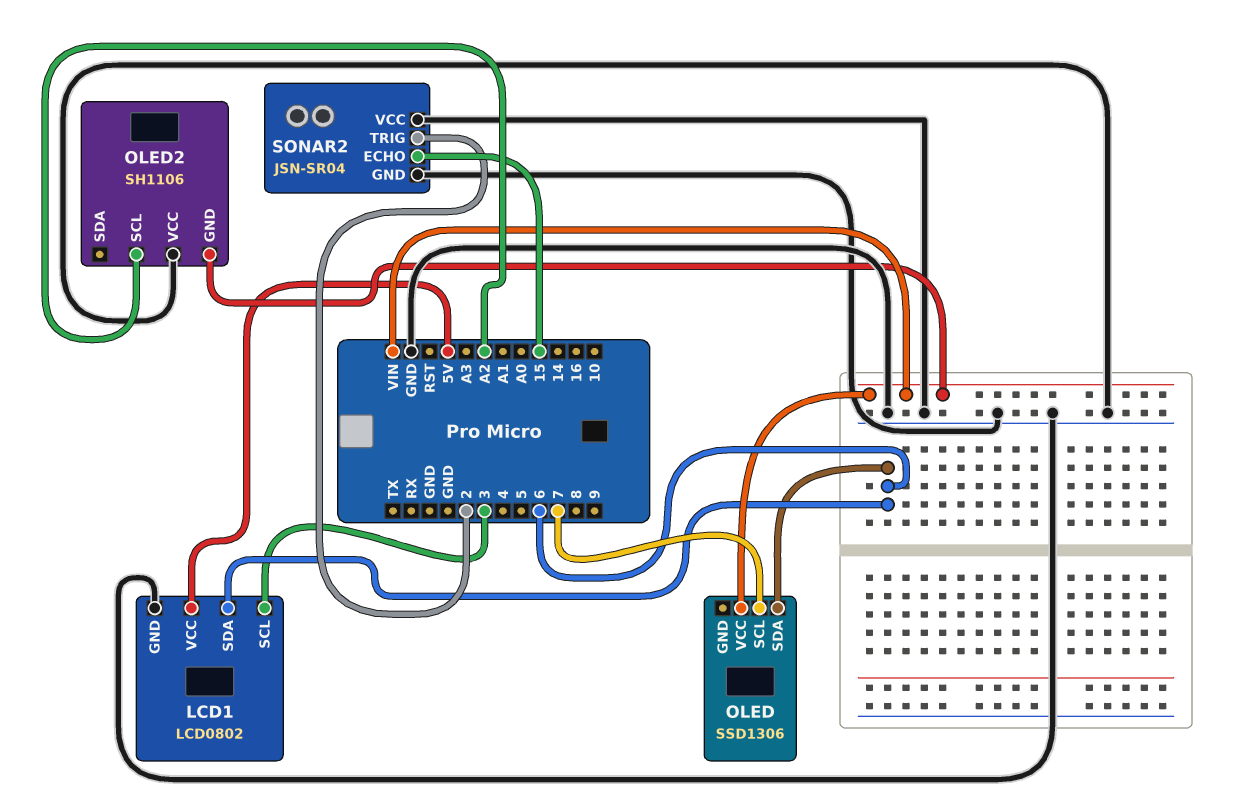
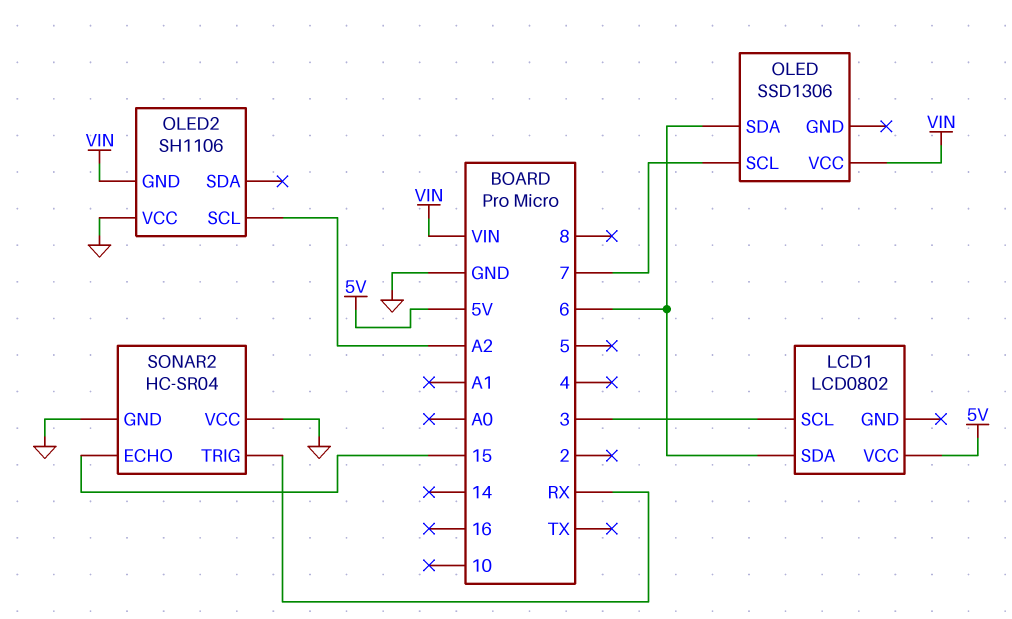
LCD1 pin GND: GND -> none
SONAR2: JSN-SR04 -> HC-SR04
SONAR2 pin TRIG: 2 -> RX

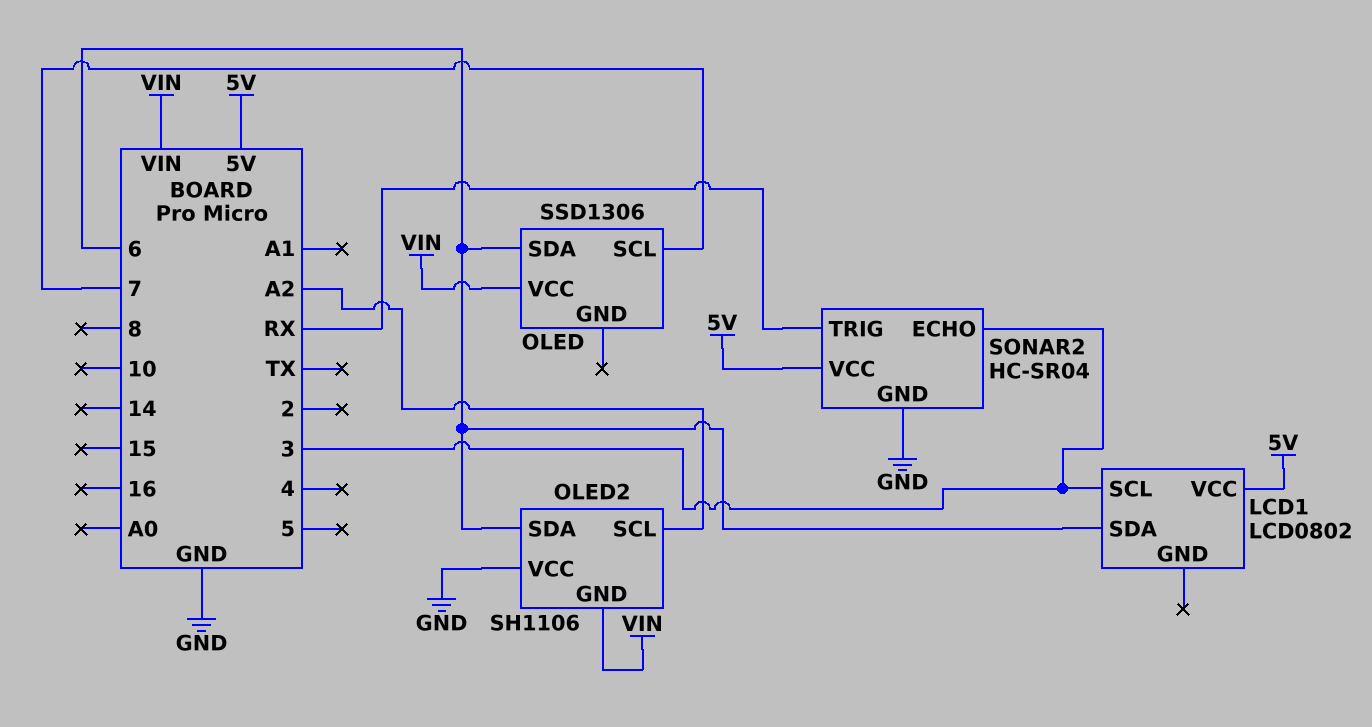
OLED2 pin SDA: none -> 6
SONAR2 pin ECHO: 15 -> 3
SONAR2 pin VCC: GND -> 5V

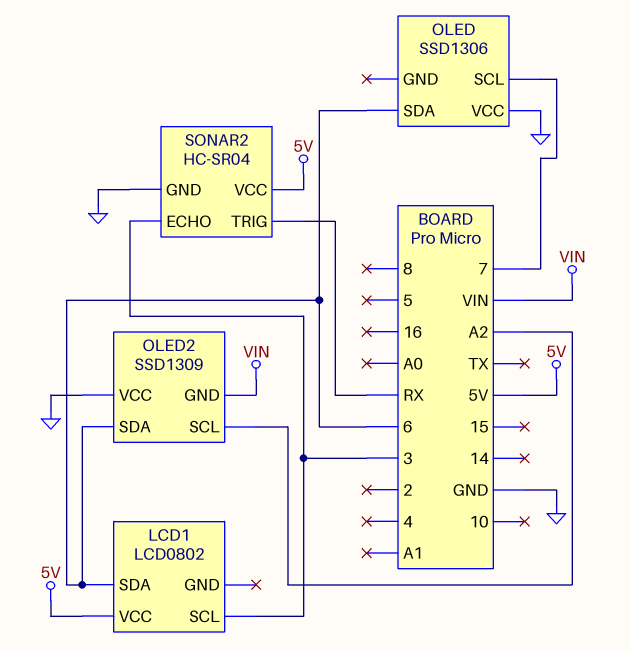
OLED pin VCC: VIN -> GND
OLED2: SH1106 -> SSD1309

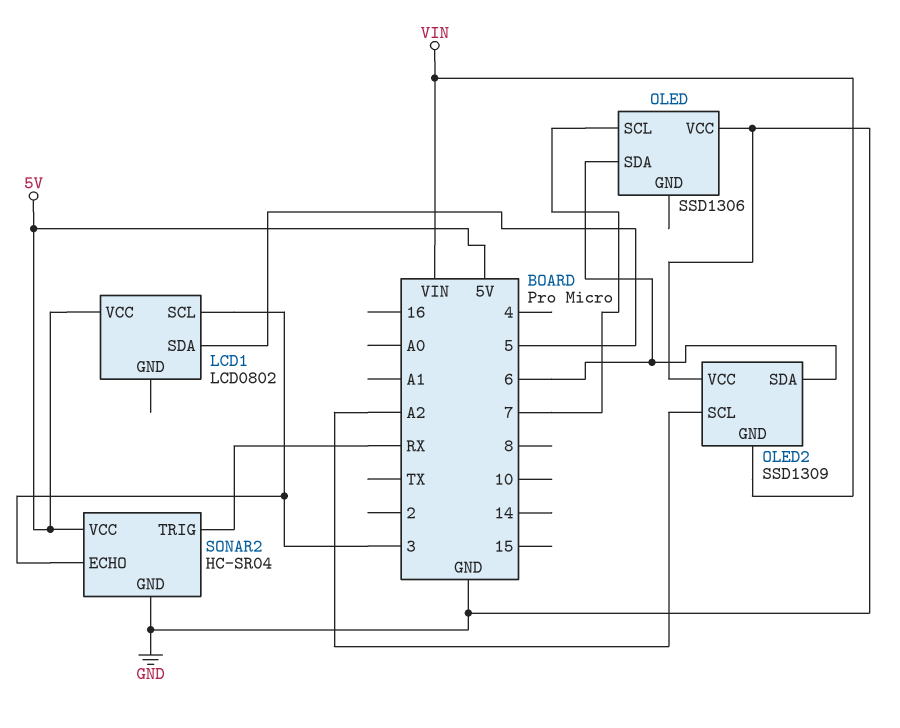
LCD1 pin SDA: 6 -> 5

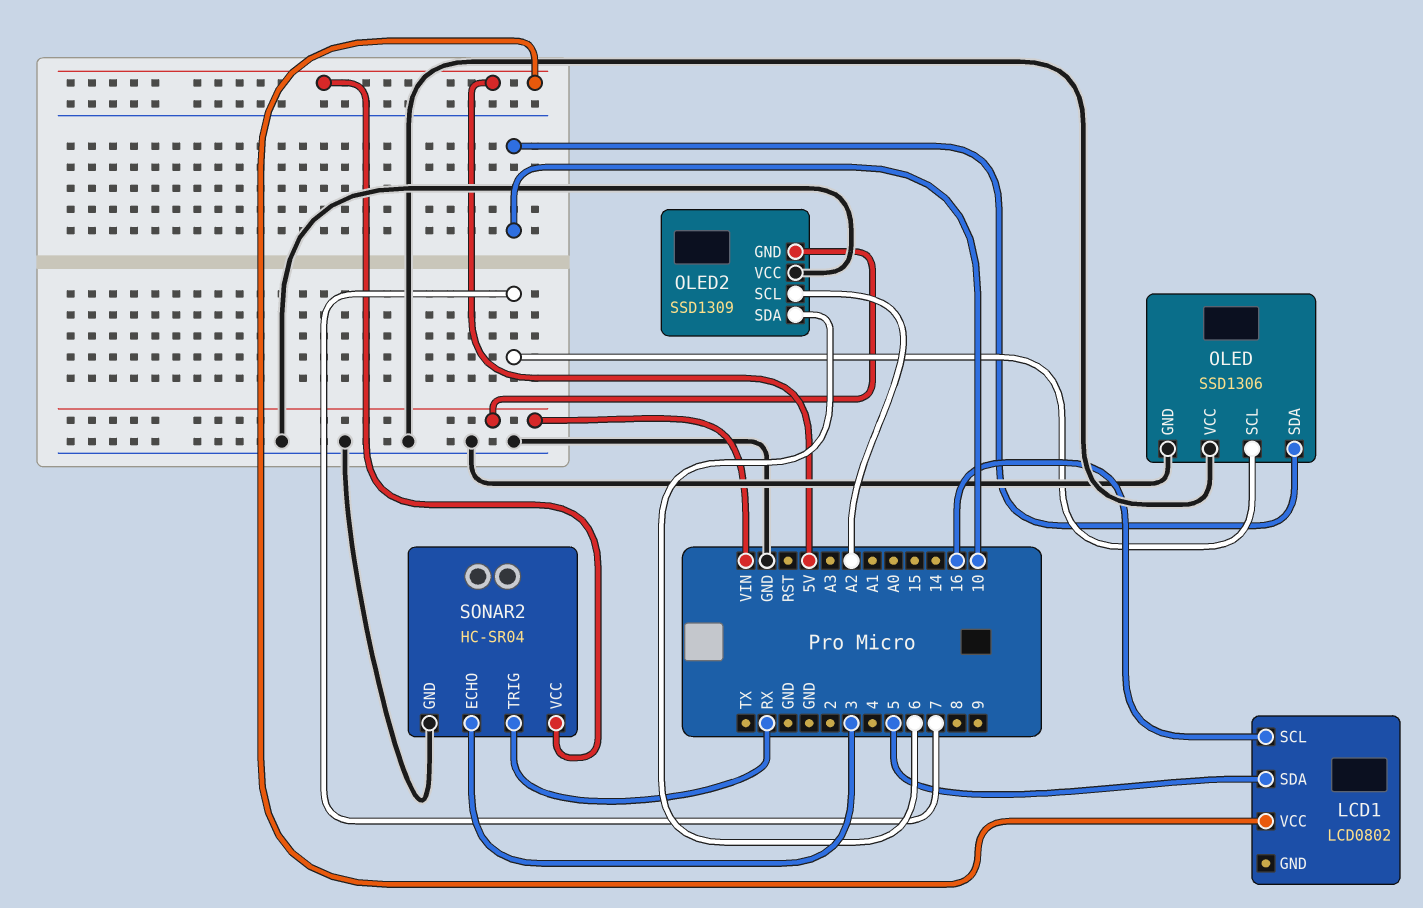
LCD1 pin SCL: 3 -> 16
OLED pin GND: none -> GND
OLED pin SDA: 6 -> 10

